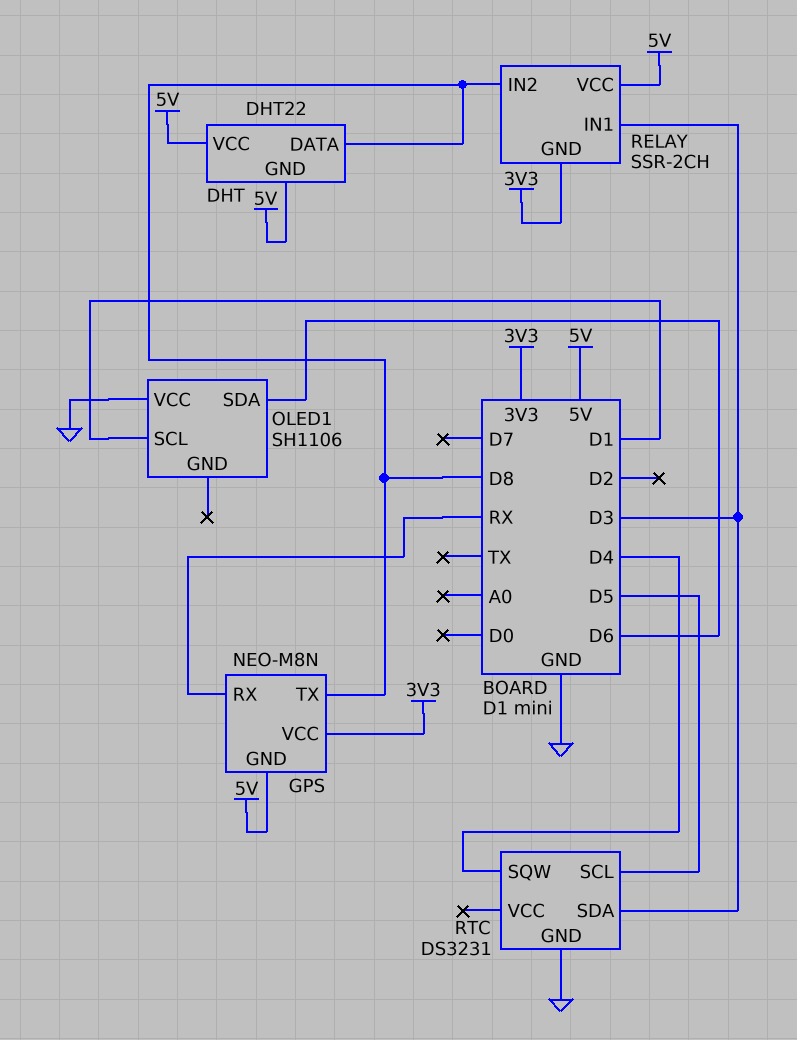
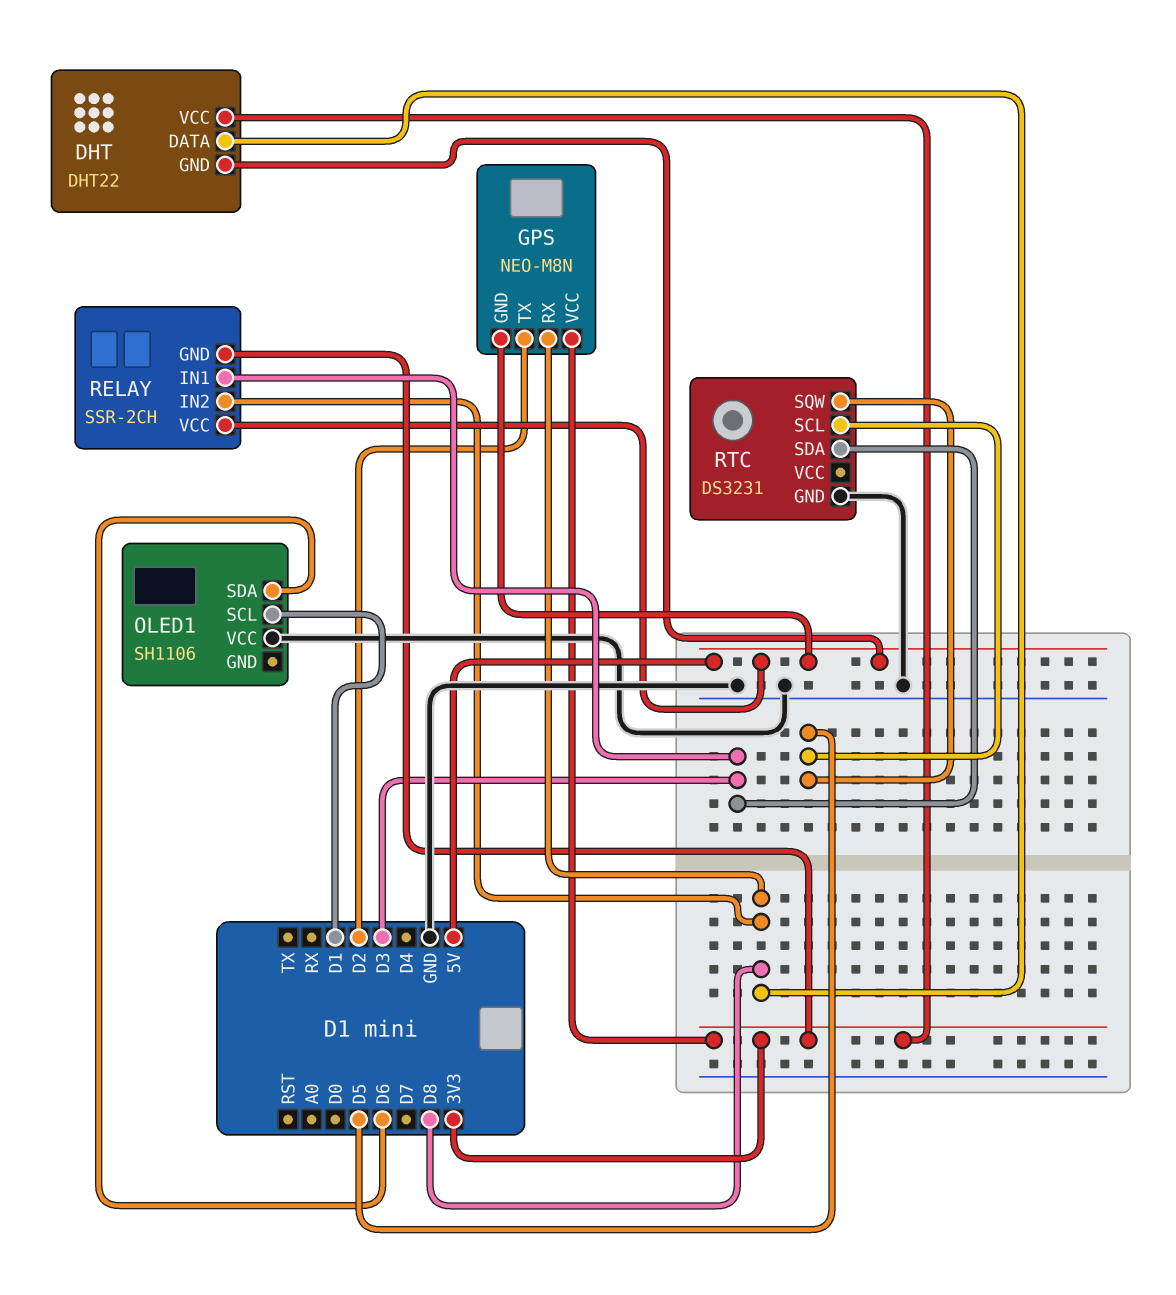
DHT pin VCC: 5V -> 3V3
GPS pin RX: RX -> D8
GPS pin TX: D8 -> D2
RTC pin SQW: D4 -> D5

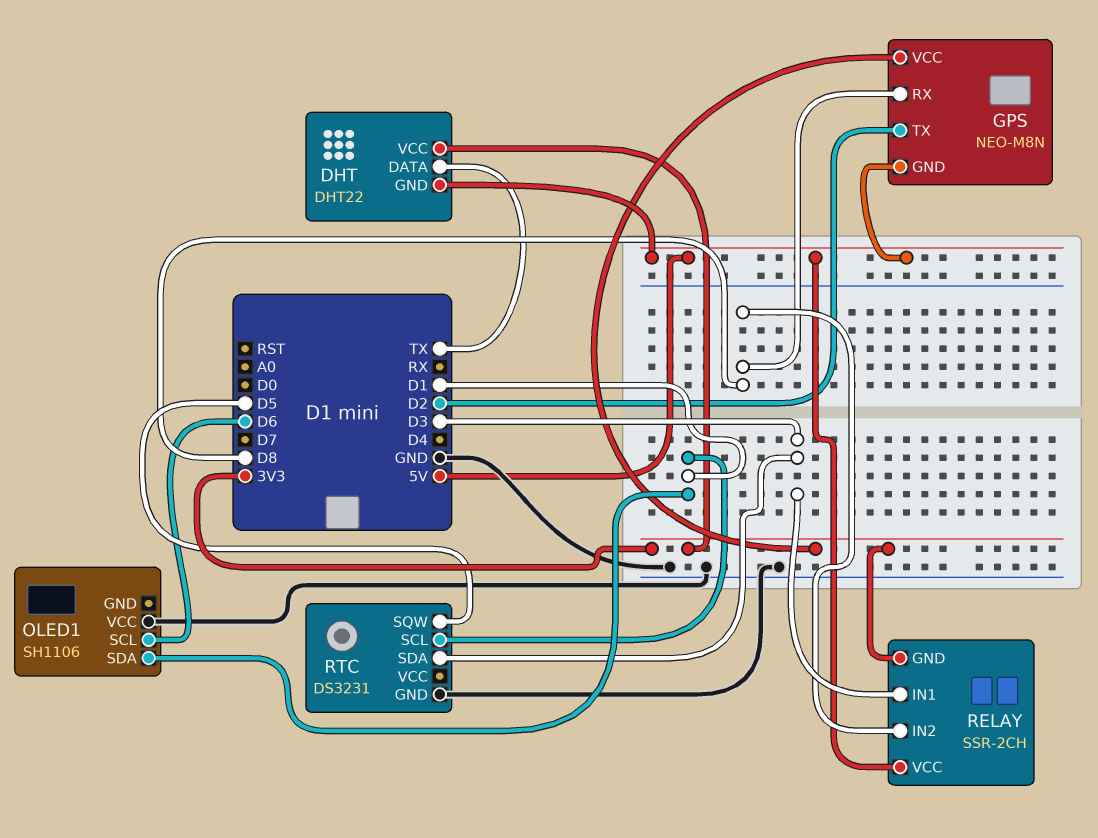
DHT pin DATA: D8 -> TX
OLED1 pin SCL: D1 -> D6
OLED1 pin SDA: D6 -> D1
RTC pin SCL: D5 -> D1

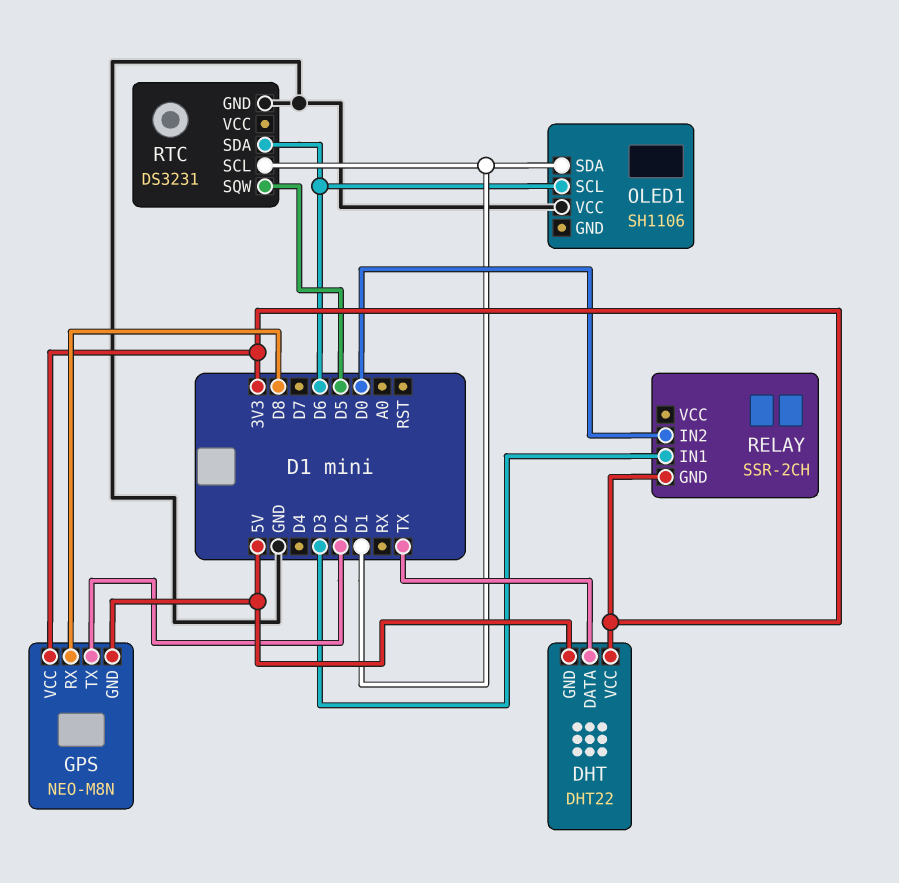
RELAY pin IN2: D8 -> D0
RELAY pin VCC: 5V -> none
RTC pin SDA: D3 -> D6

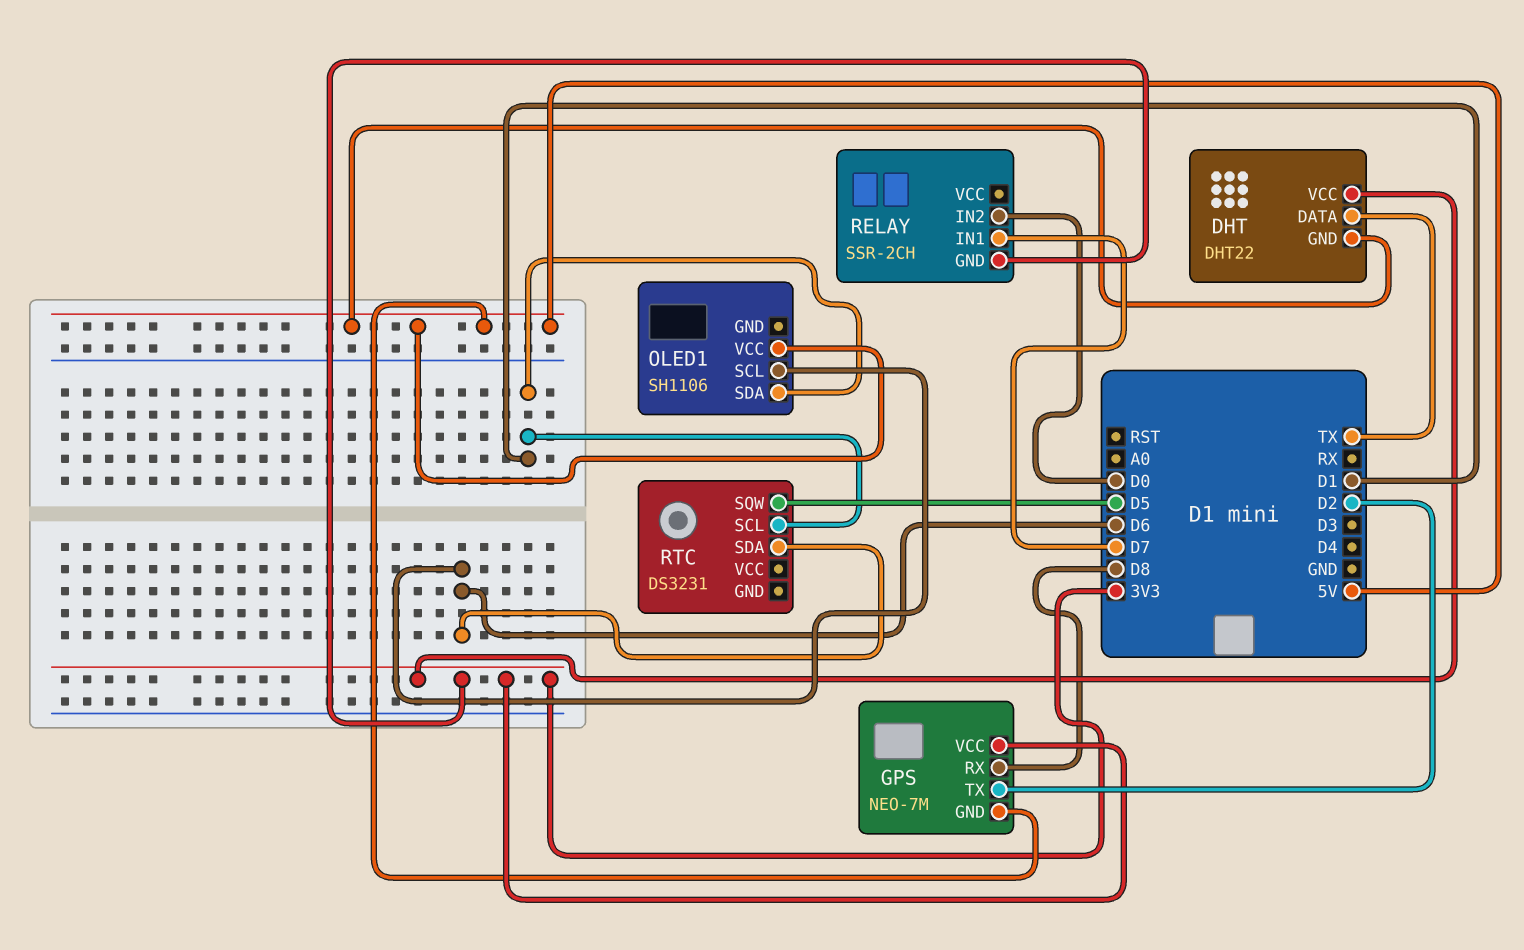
GPS: NEO-M8N -> NEO-7M
OLED1 pin VCC: GND -> 5V
RELAY pin IN1: D3 -> D7
RTC pin GND: GND -> none

